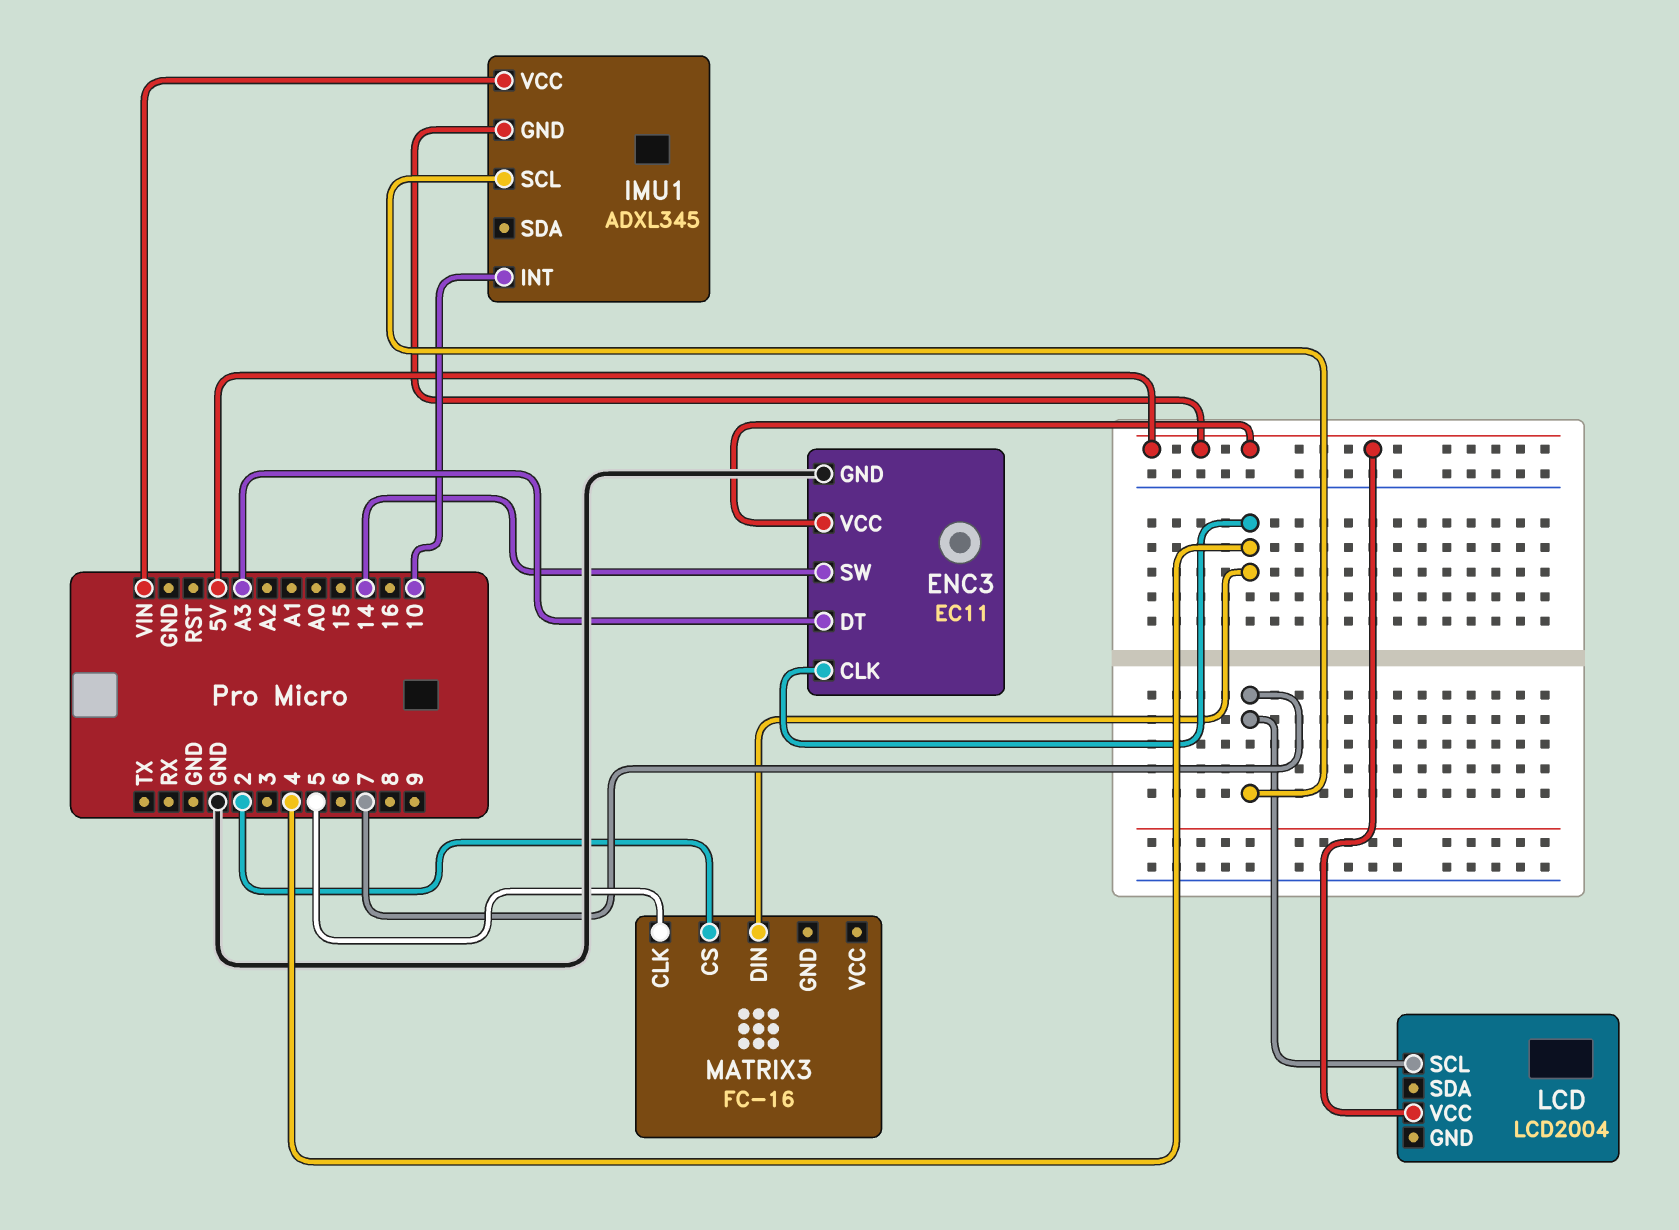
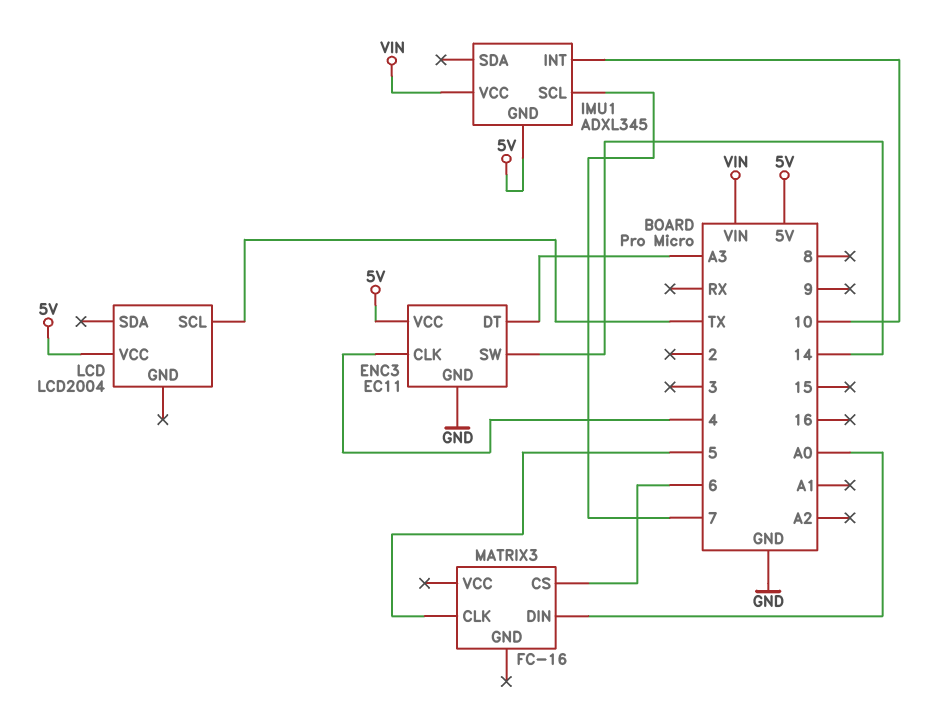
LCD pin SCL: 7 -> TX
MATRIX3 pin CS: 2 -> 6
MATRIX3 pin DIN: 4 -> A0

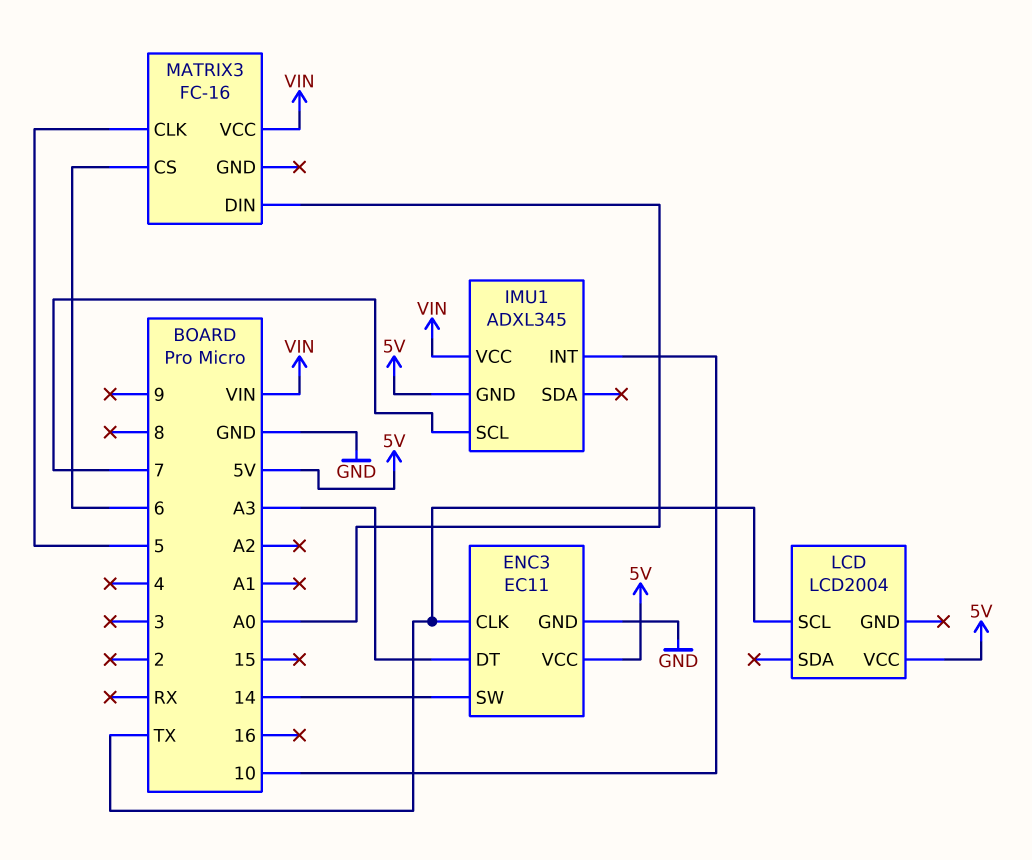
ENC3 pin CLK: 4 -> TX
MATRIX3 pin VCC: none -> VIN

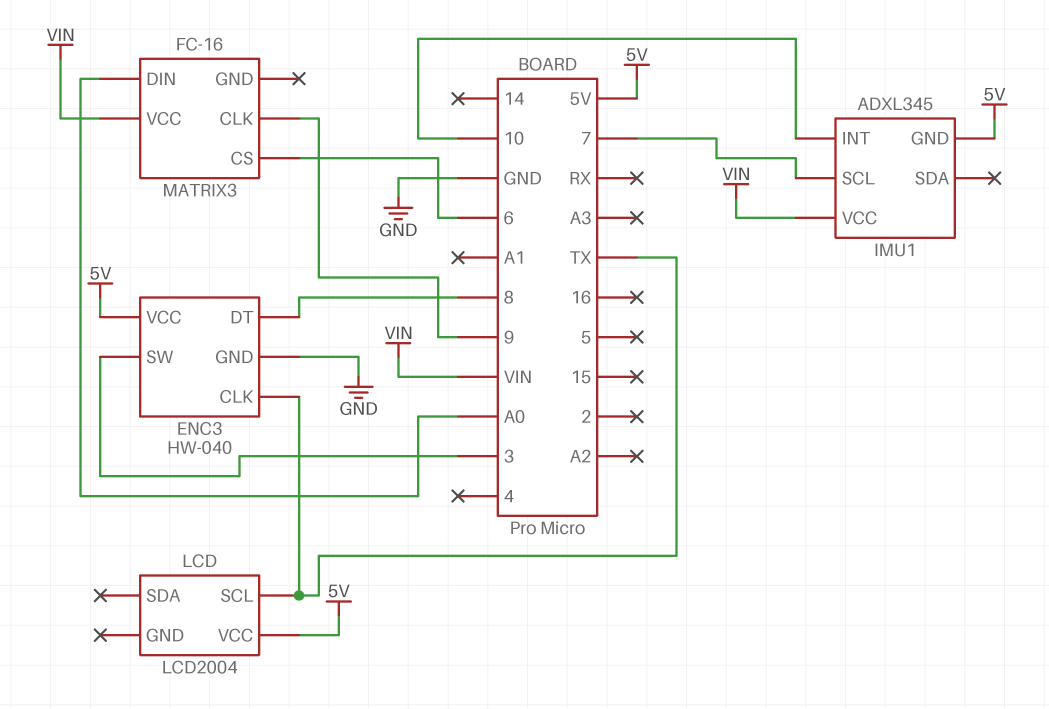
ENC3: EC11 -> HW-040
ENC3 pin DT: A3 -> 8
ENC3 pin SW: 14 -> 3
MATRIX3 pin CLK: 5 -> 9

